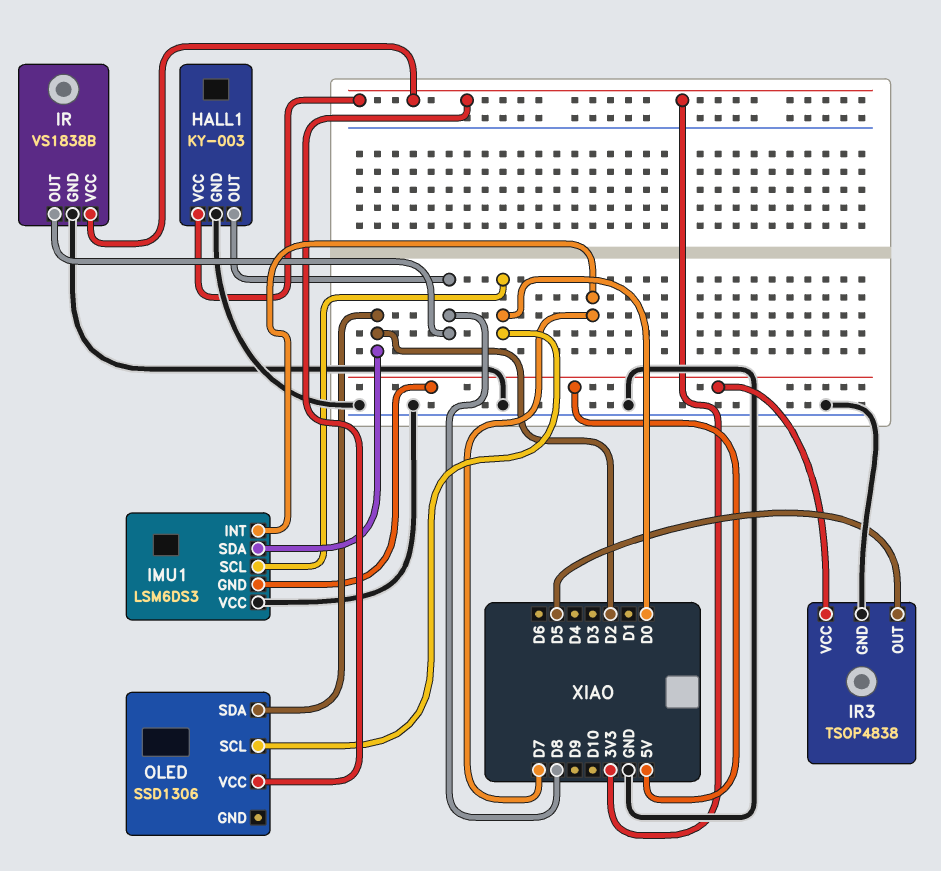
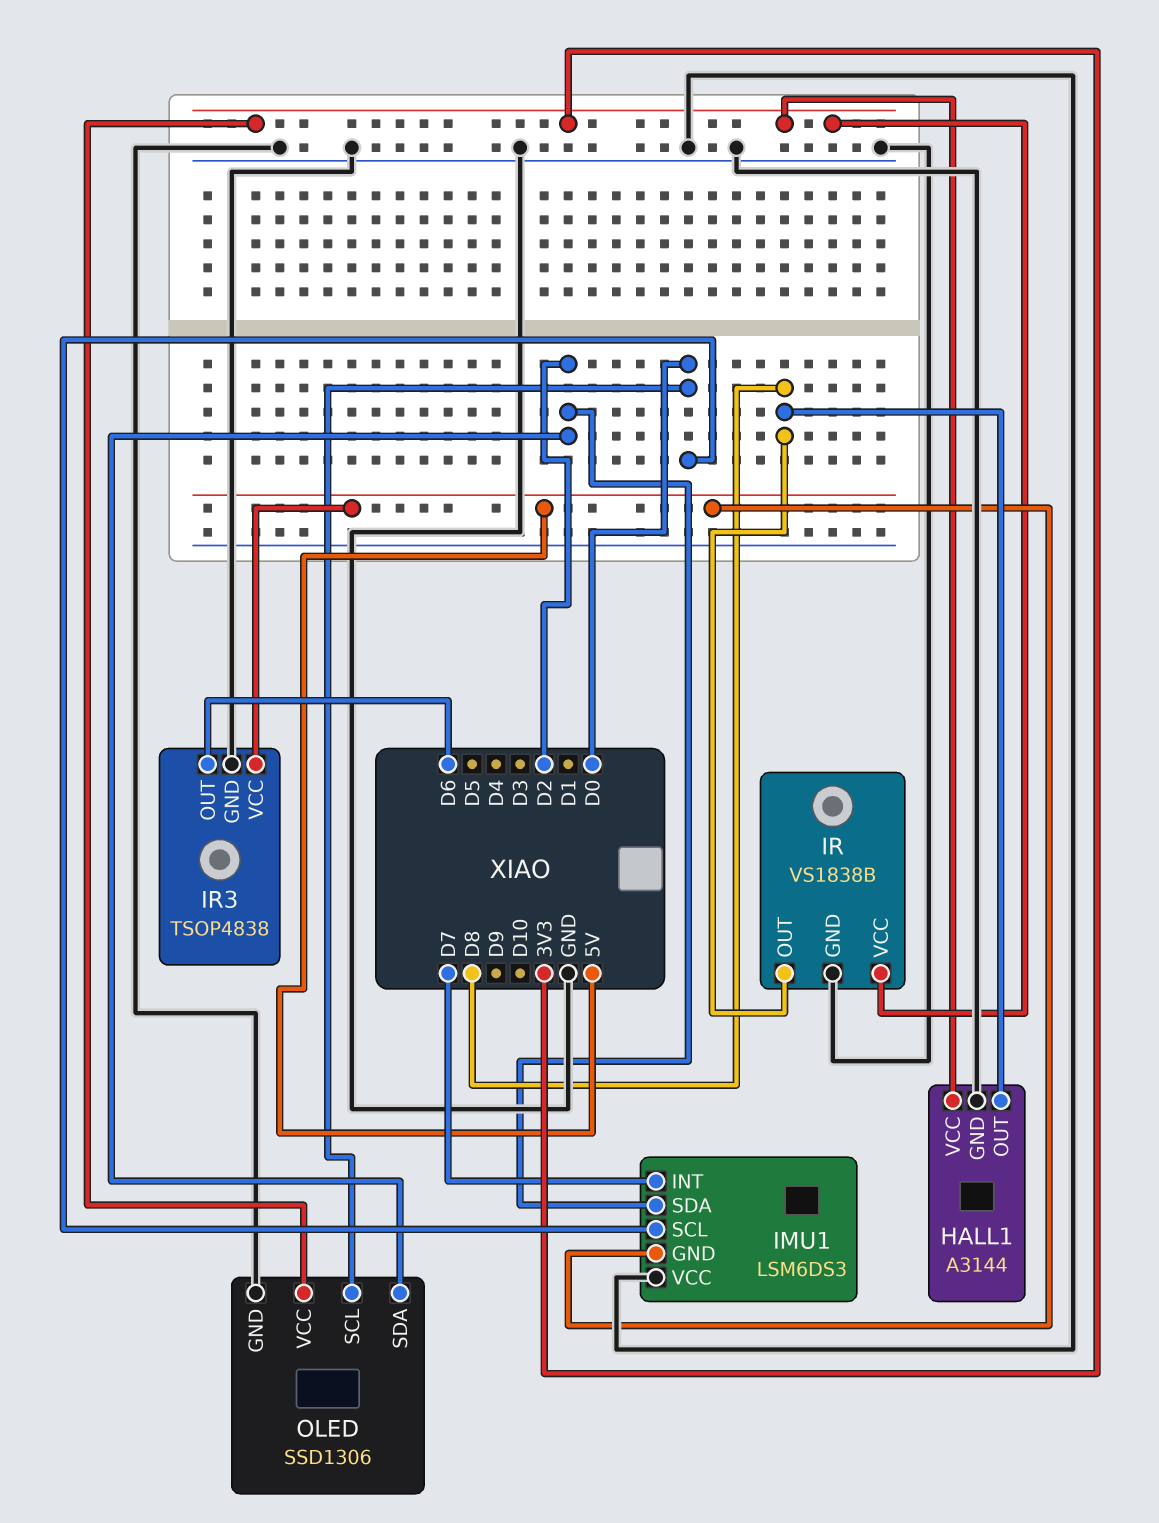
HALL1: KY-003 -> A3144
IR3 pin OUT: D5 -> D6
OLED pin GND: none -> GND

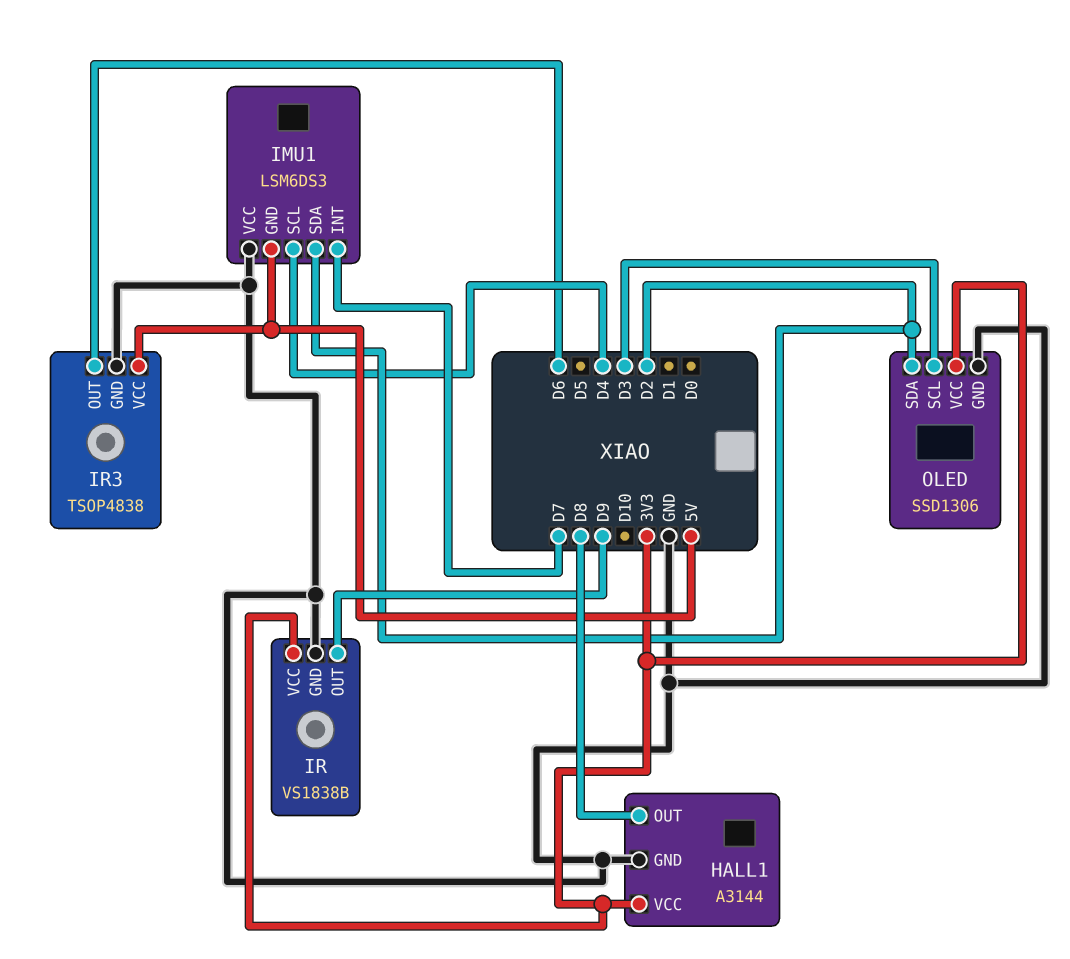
IMU1 pin SCL: D0 -> D4
IR pin OUT: D8 -> D9
OLED pin SCL: D0 -> D3

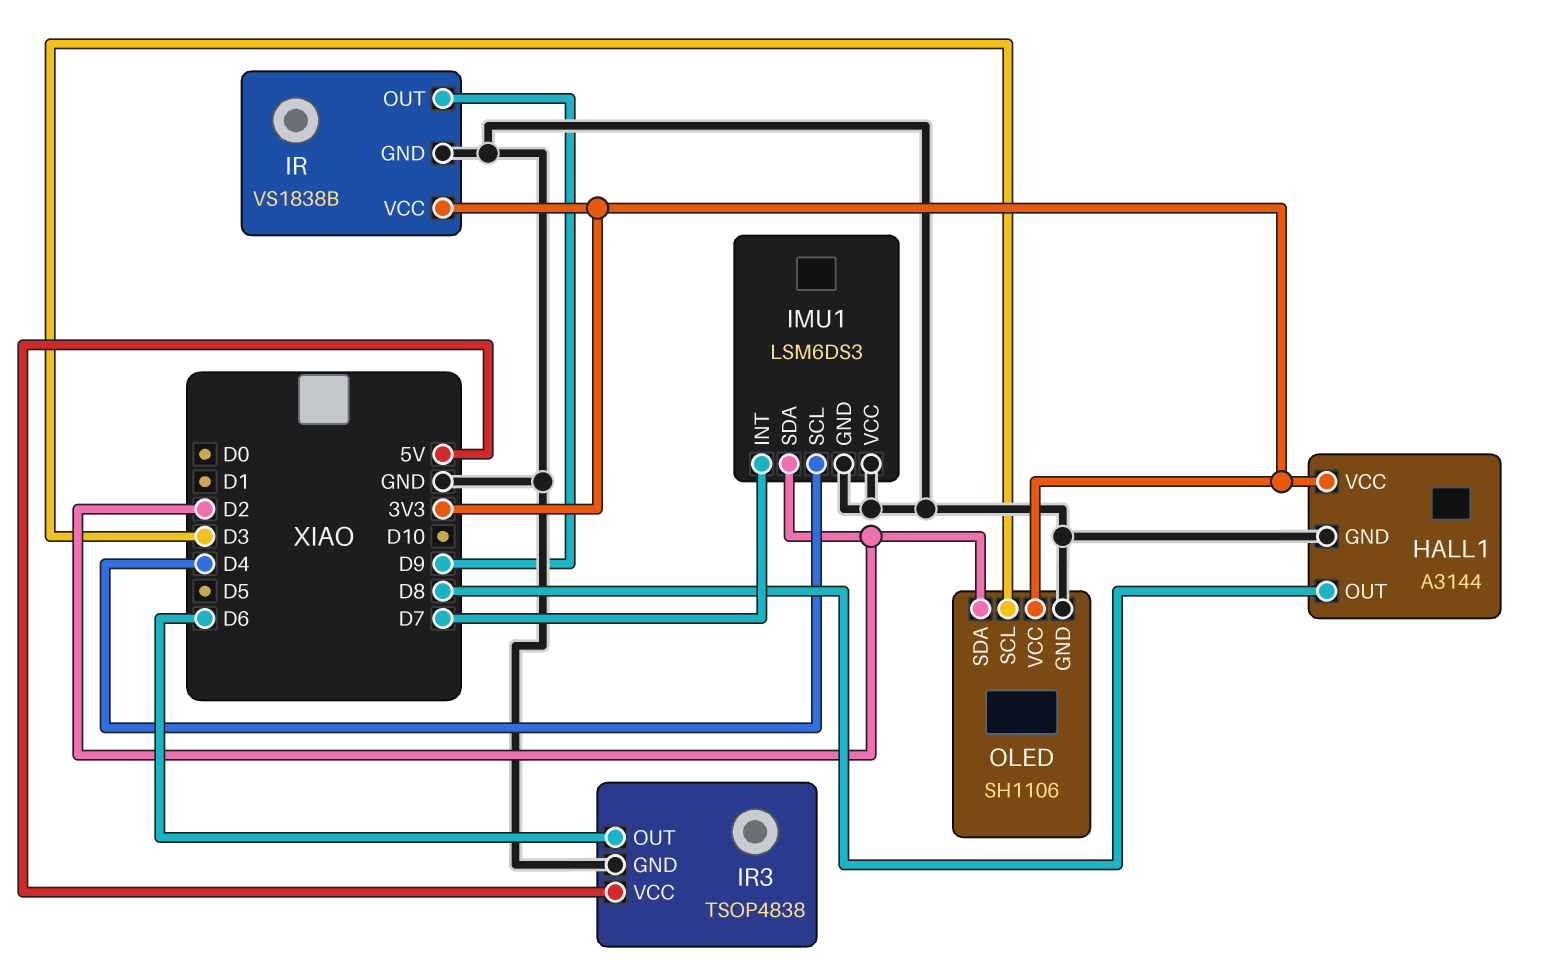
IMU1 pin GND: 5V -> GND
OLED: SSD1306 -> SH1106

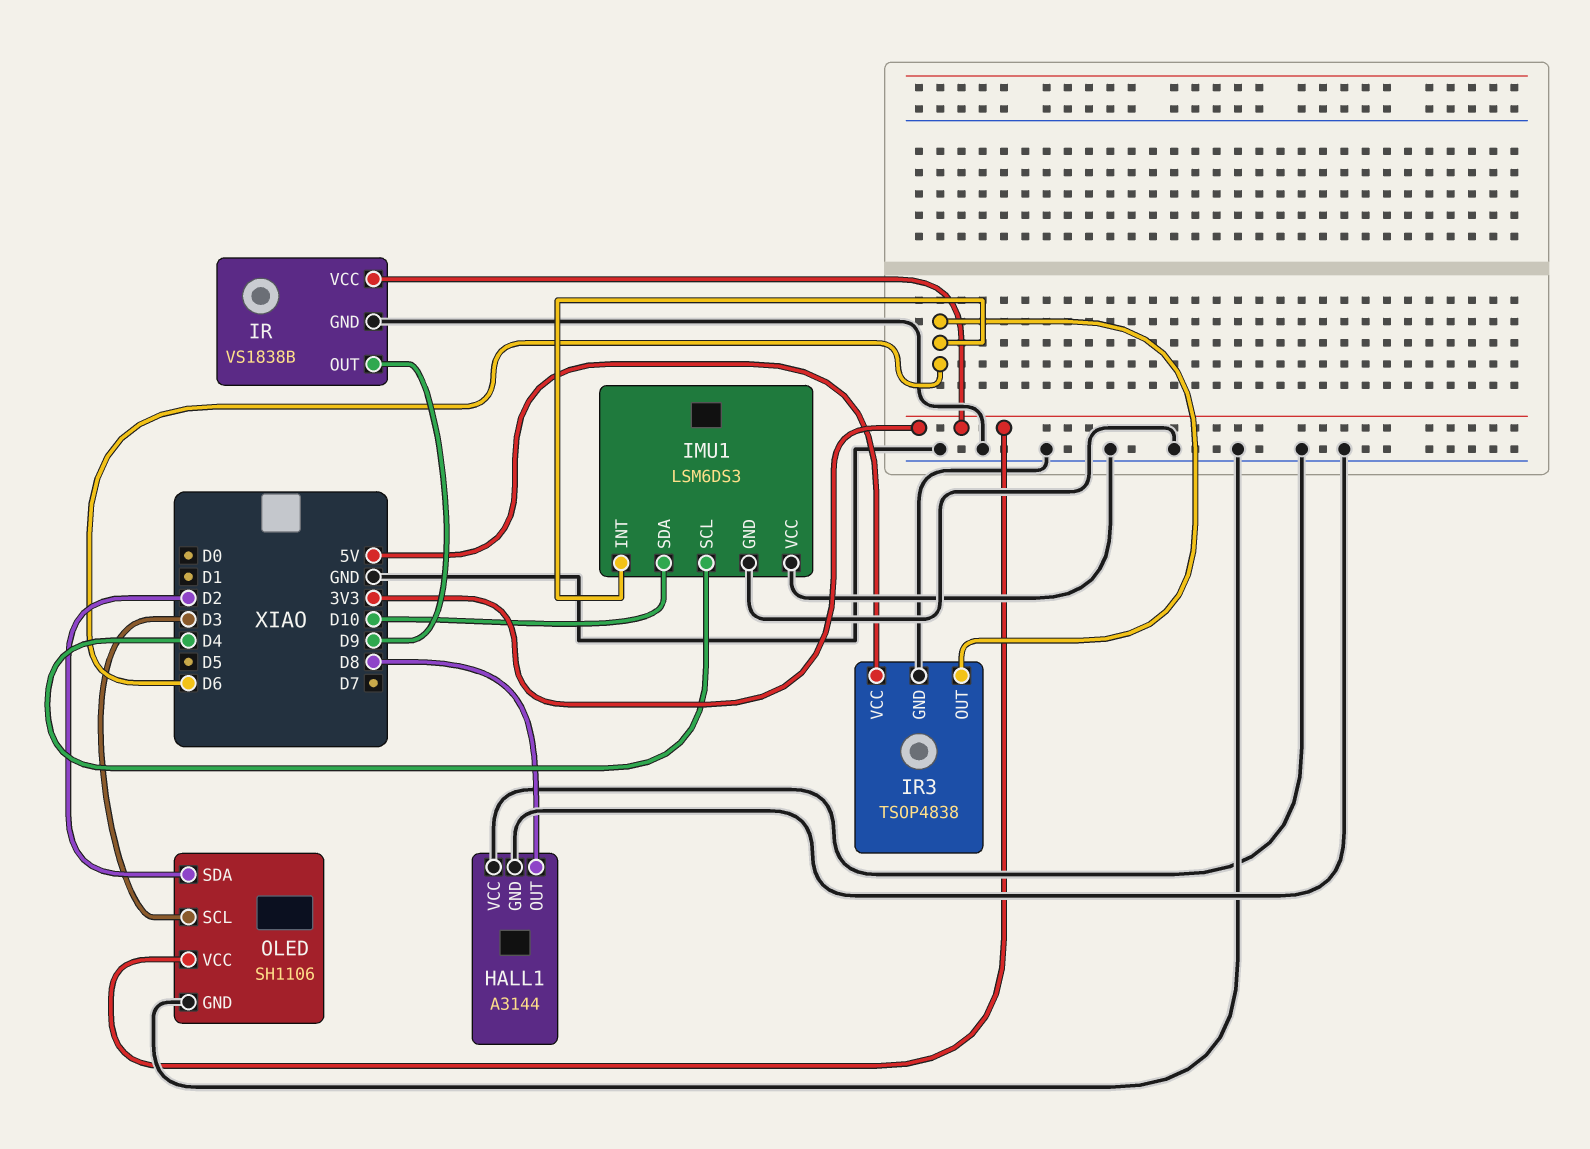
HALL1 pin VCC: 3V3 -> GND
IMU1 pin INT: D7 -> D6
IMU1 pin SDA: D2 -> D10

